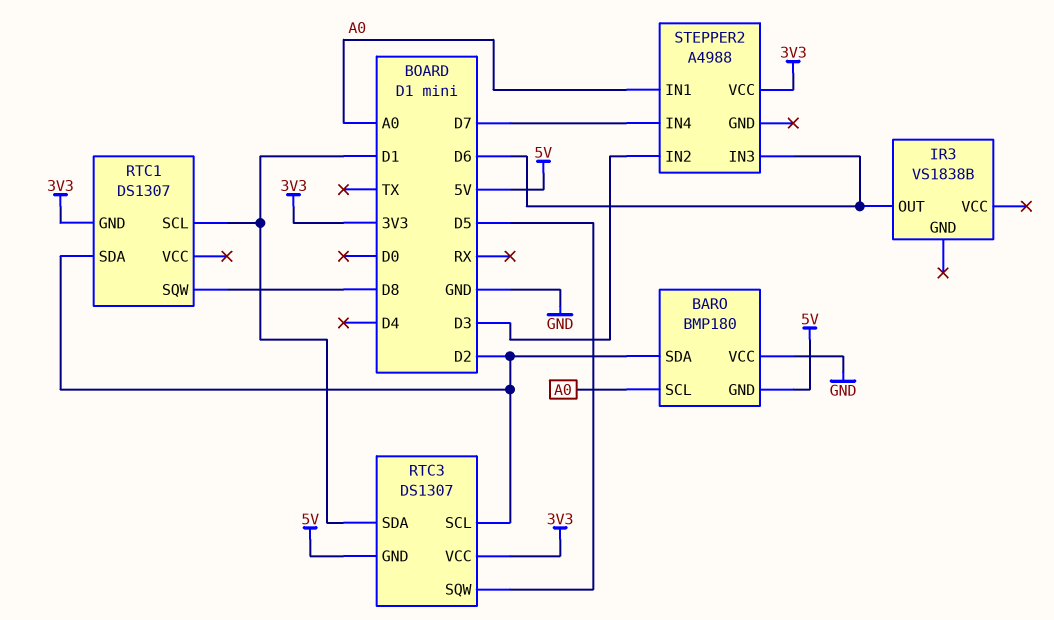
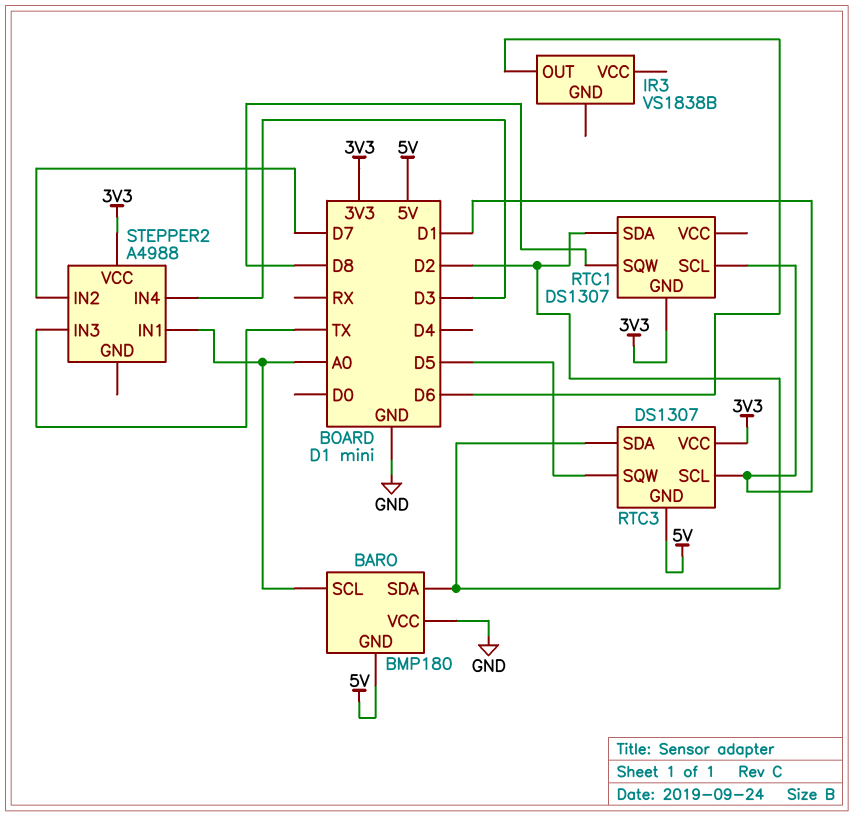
RTC3 pin SCL: D2 -> D1
RTC3 pin SDA: D1 -> D2
STEPPER2 pin IN2: D3 -> D7
STEPPER2 pin IN3: D6 -> TX
STEPPER2 pin IN4: D7 -> D3

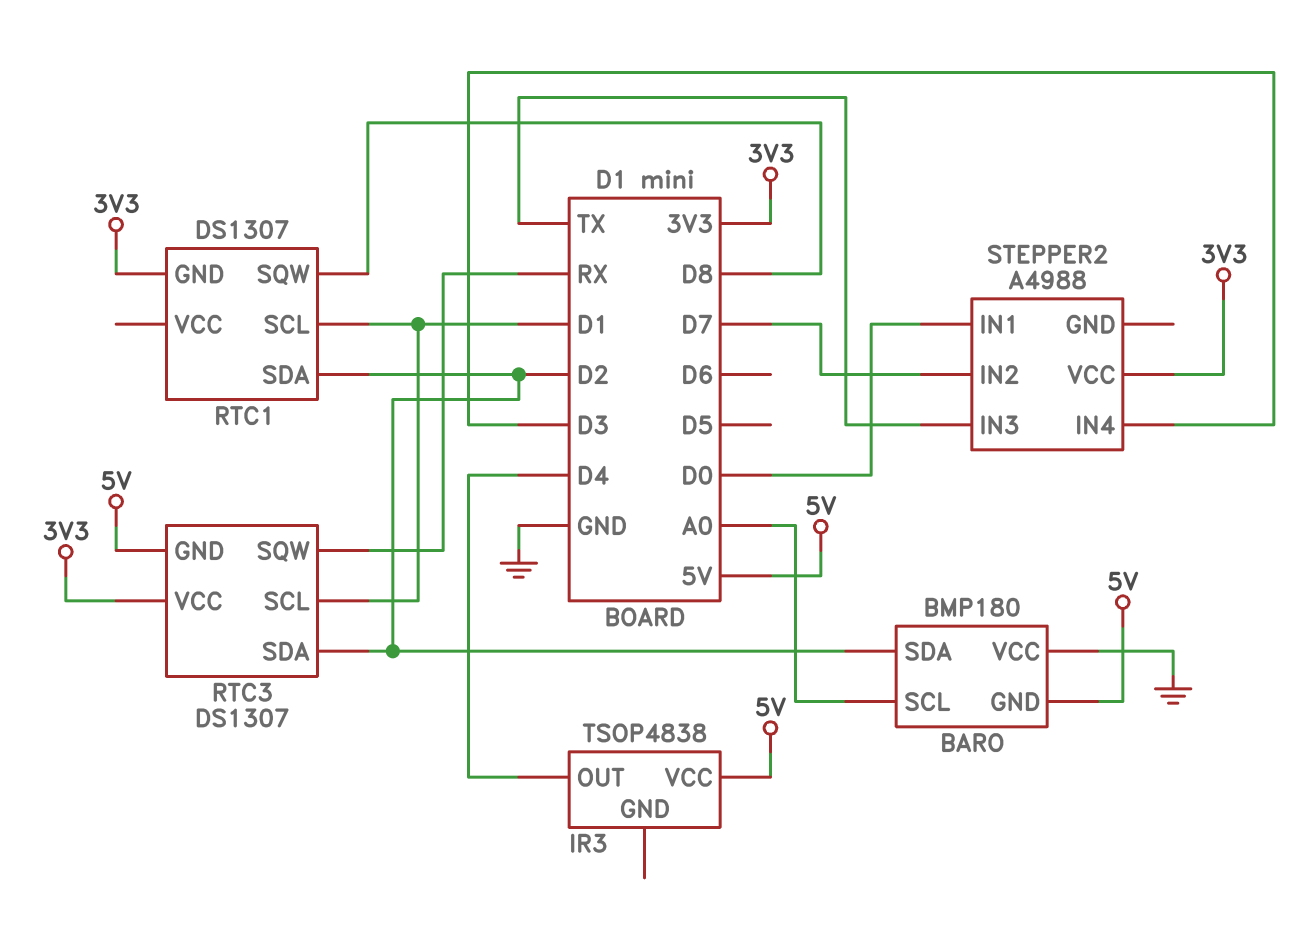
IR3: VS1838B -> TSOP4838
IR3 pin OUT: D6 -> D4
IR3 pin VCC: none -> 5V
RTC3 pin SQW: D5 -> RX
STEPPER2 pin IN1: A0 -> D0

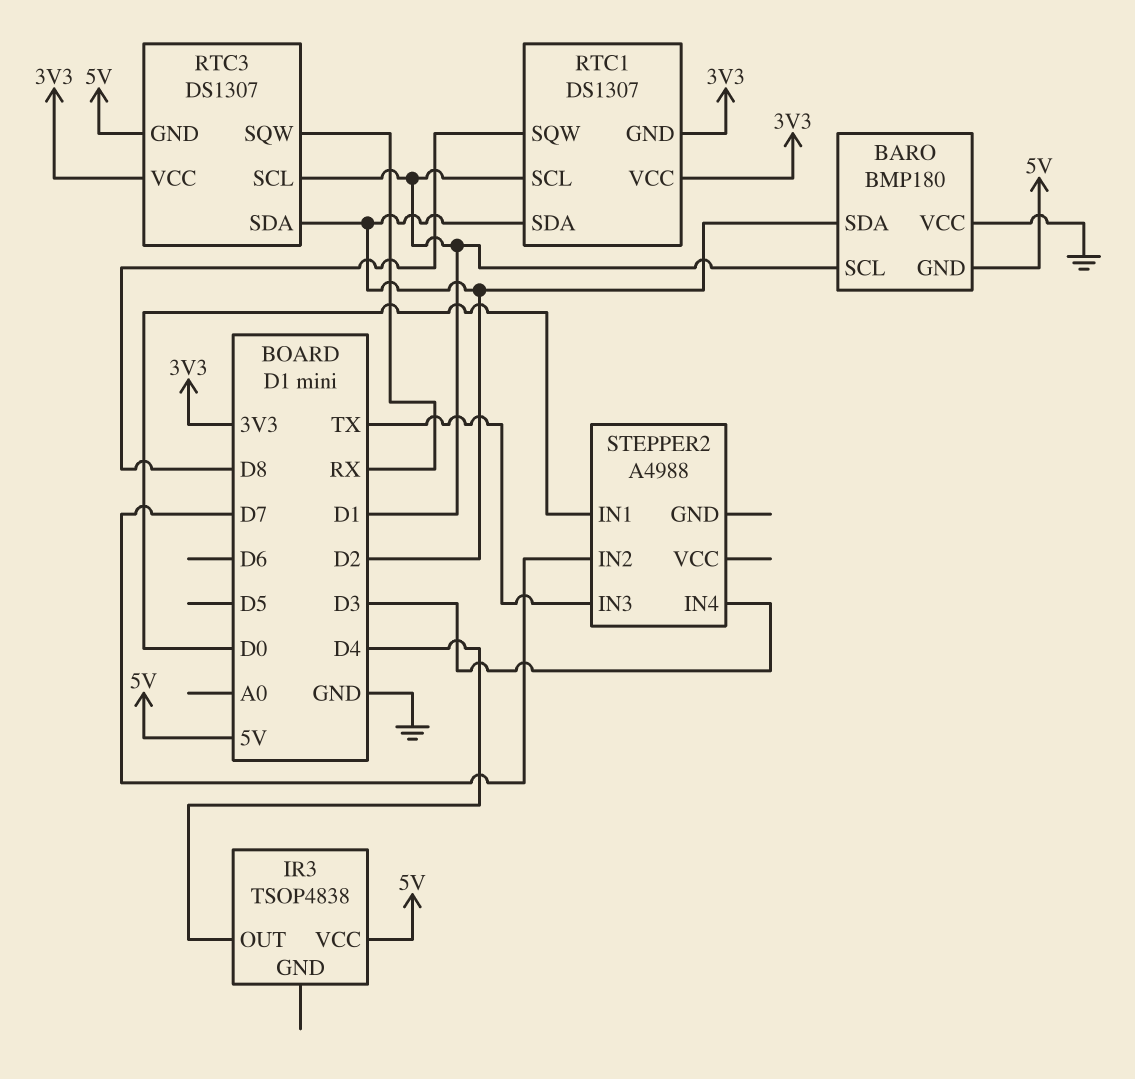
BARO pin SCL: A0 -> D1
RTC1 pin VCC: none -> 3V3
STEPPER2 pin VCC: 3V3 -> none

